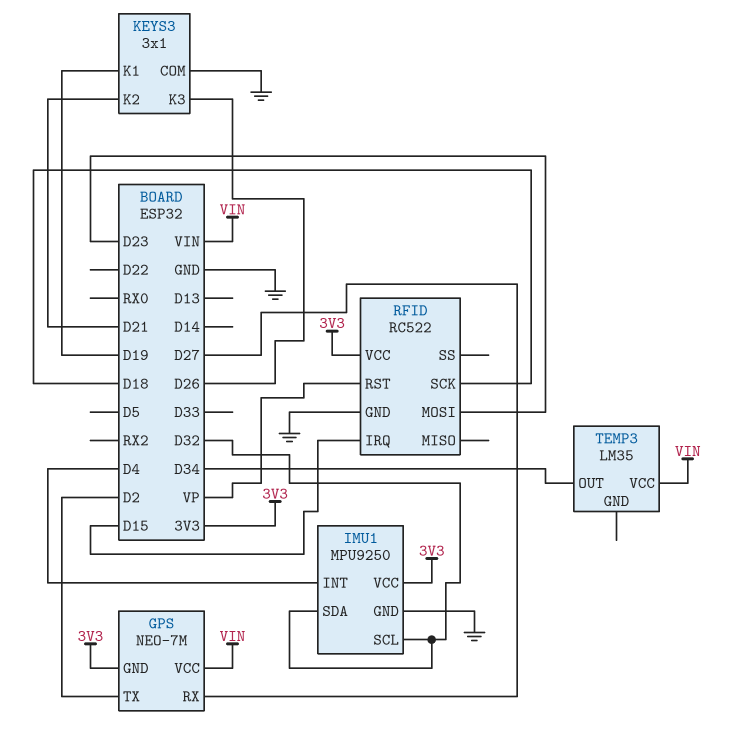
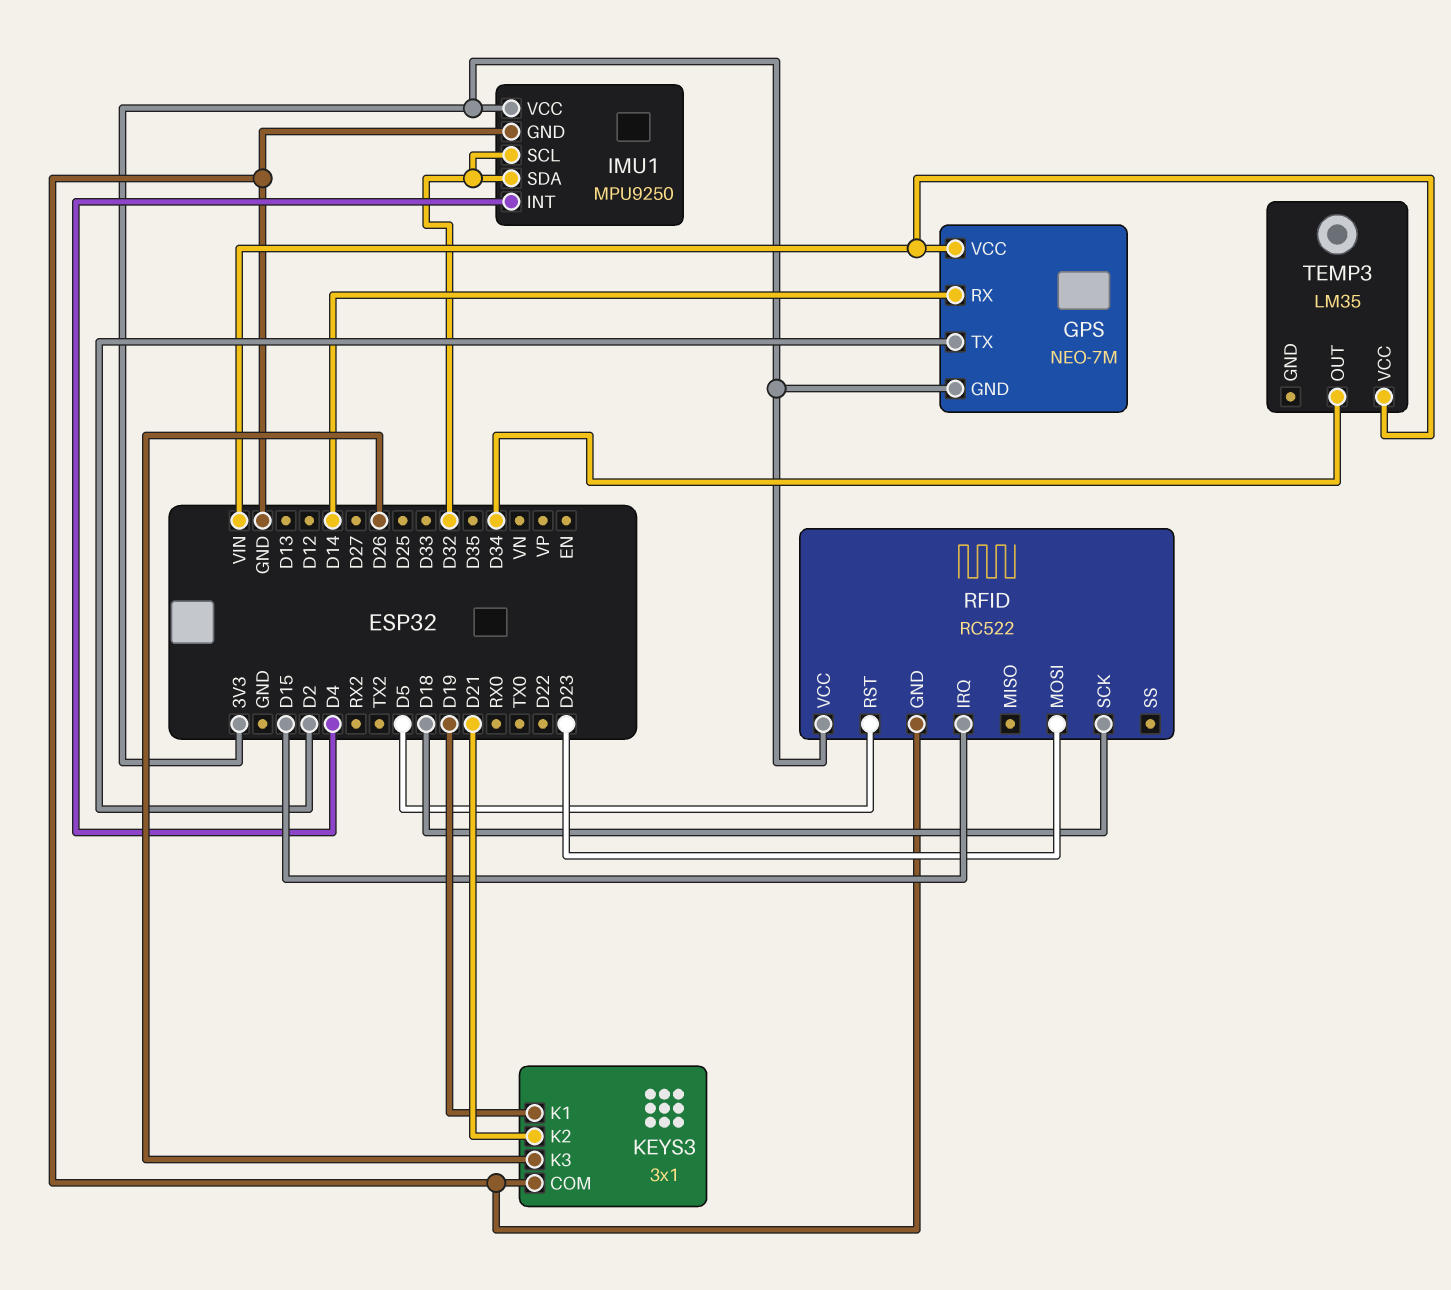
GPS pin RX: D27 -> D14
RFID pin RST: VP -> D5

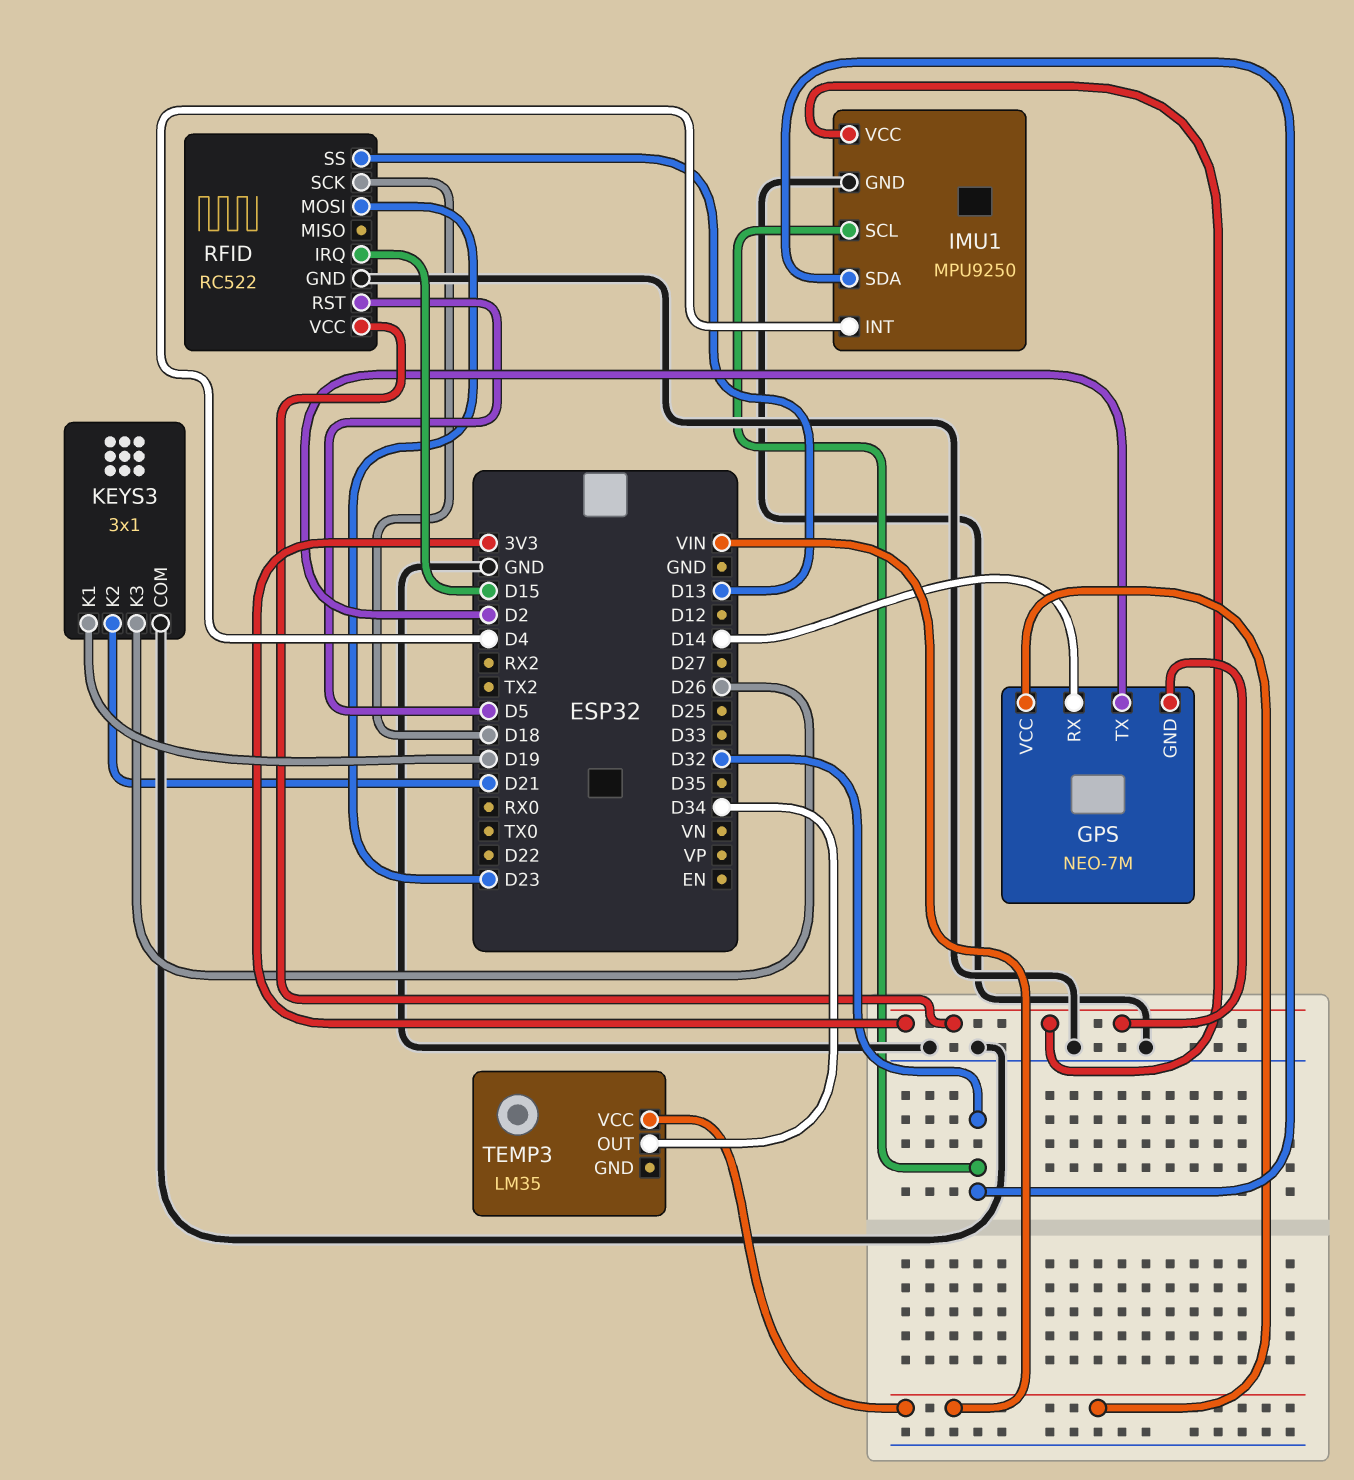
RFID pin SS: none -> D13

